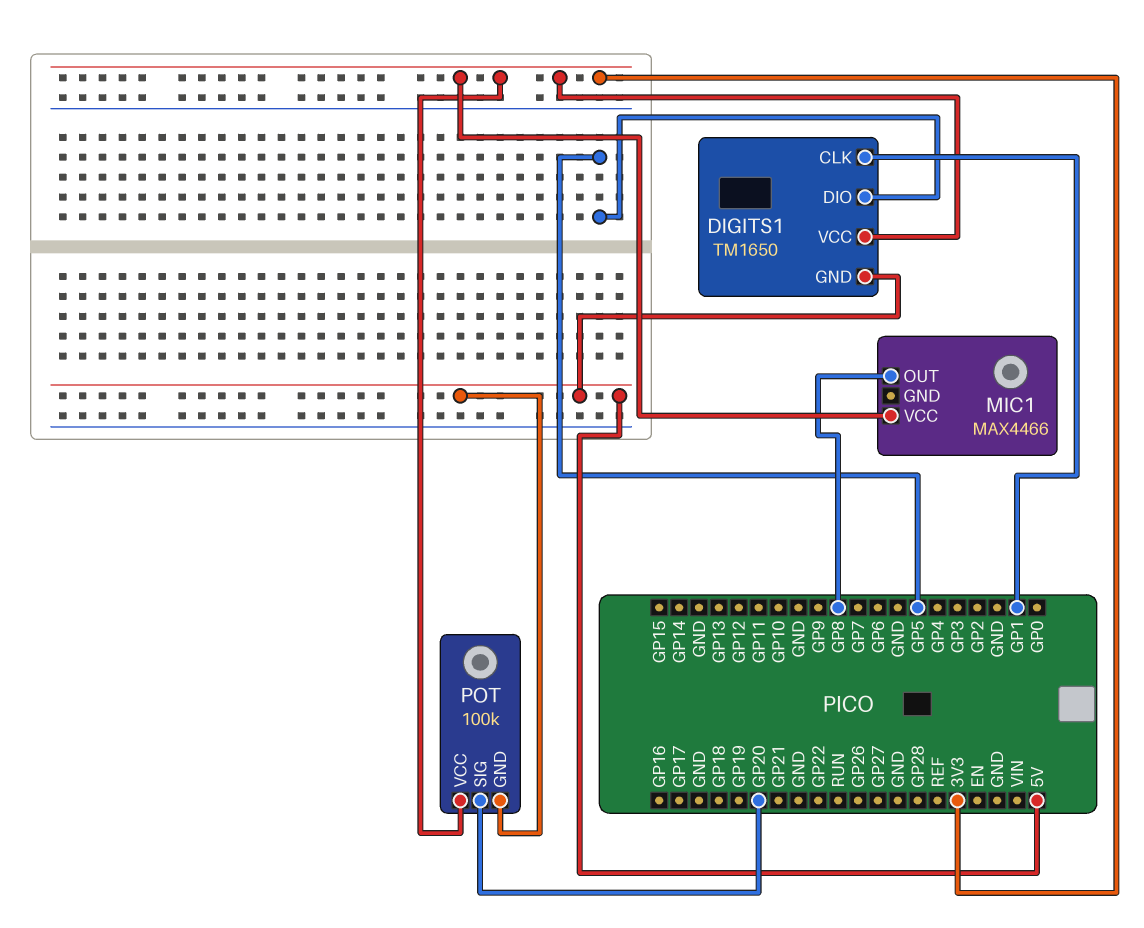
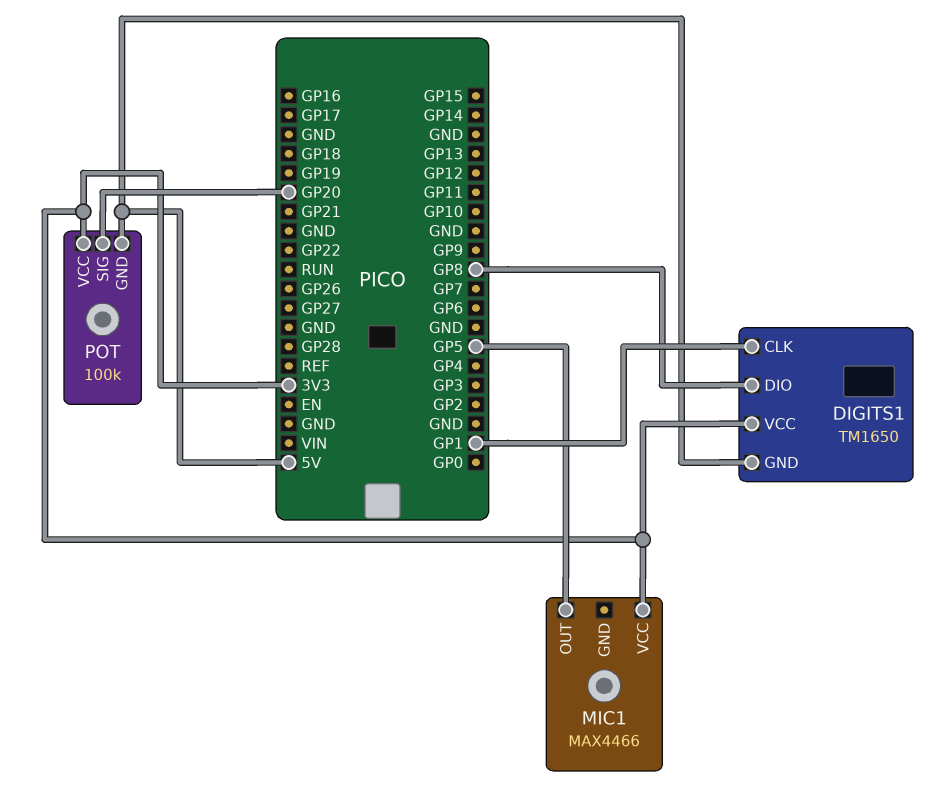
DIGITS1 pin DIO: GP5 -> GP8
MIC1 pin OUT: GP8 -> GP5

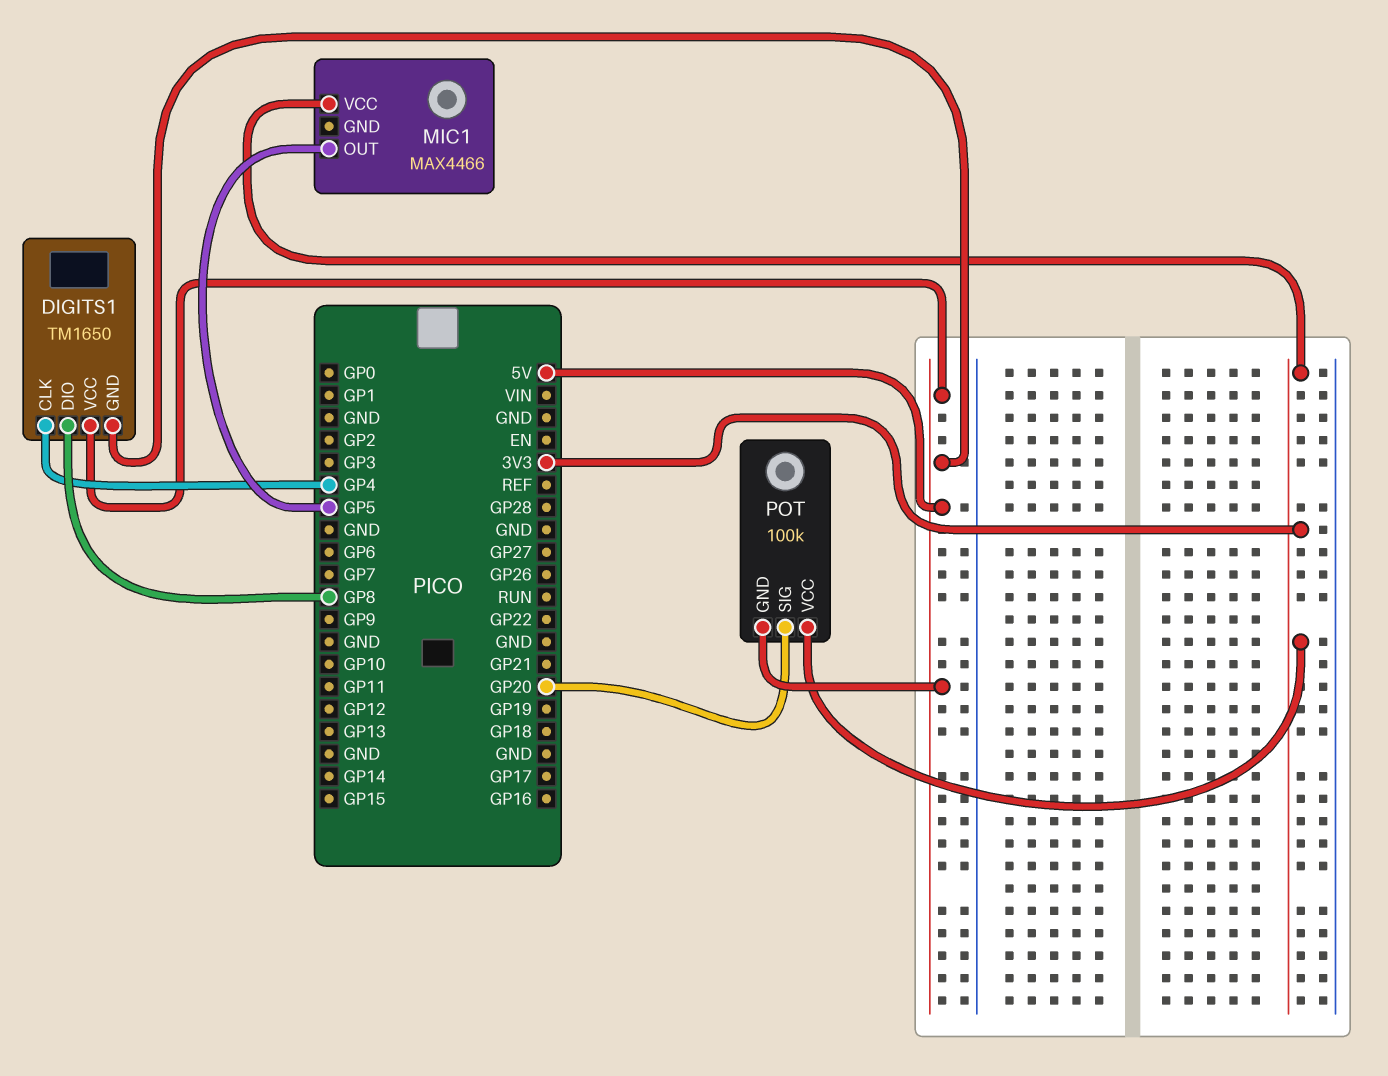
DIGITS1 pin CLK: GP1 -> GP4
DIGITS1 pin VCC: 3V3 -> 5V

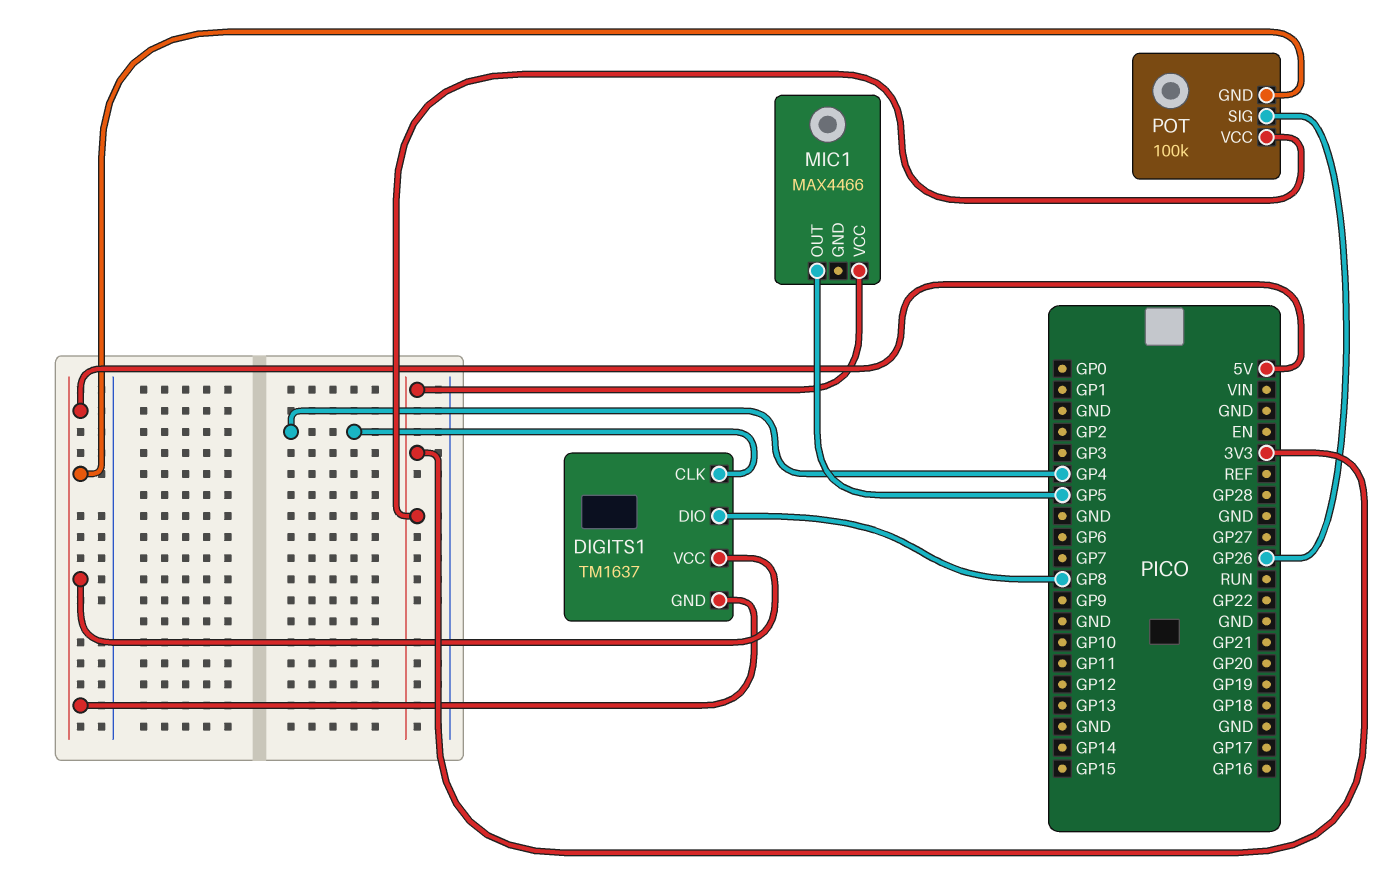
DIGITS1: TM1650 -> TM1637
POT pin SIG: GP20 -> GP26

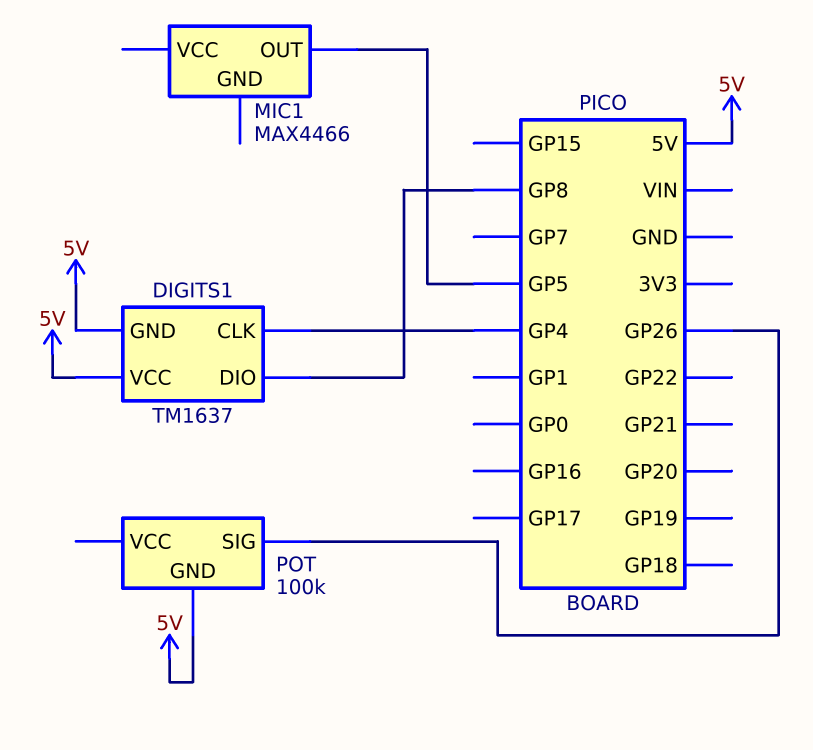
MIC1 pin VCC: 3V3 -> none
POT pin VCC: 3V3 -> none

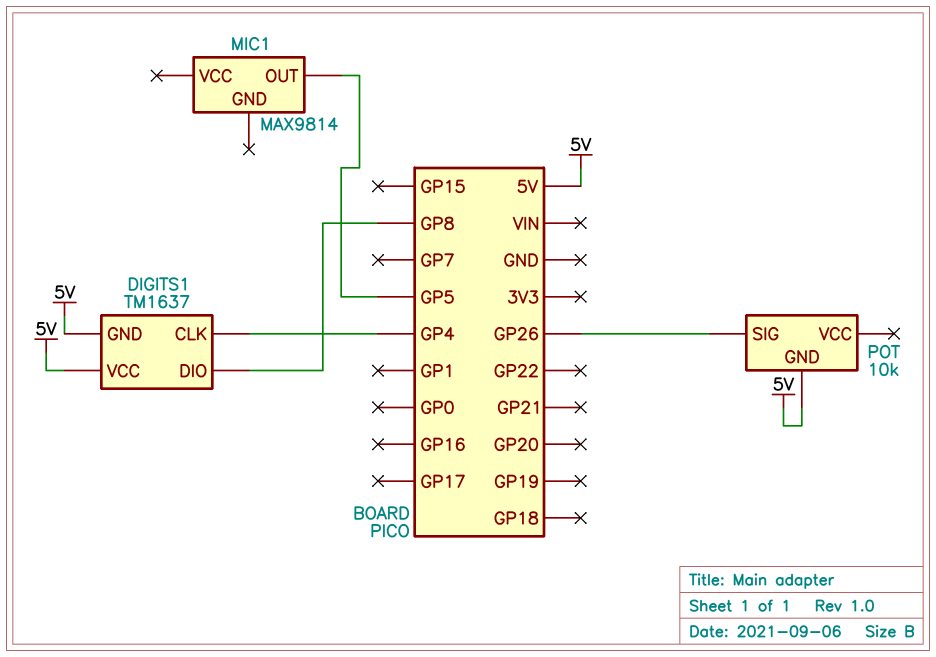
MIC1: MAX4466 -> MAX9814
POT: 100k -> 10k

